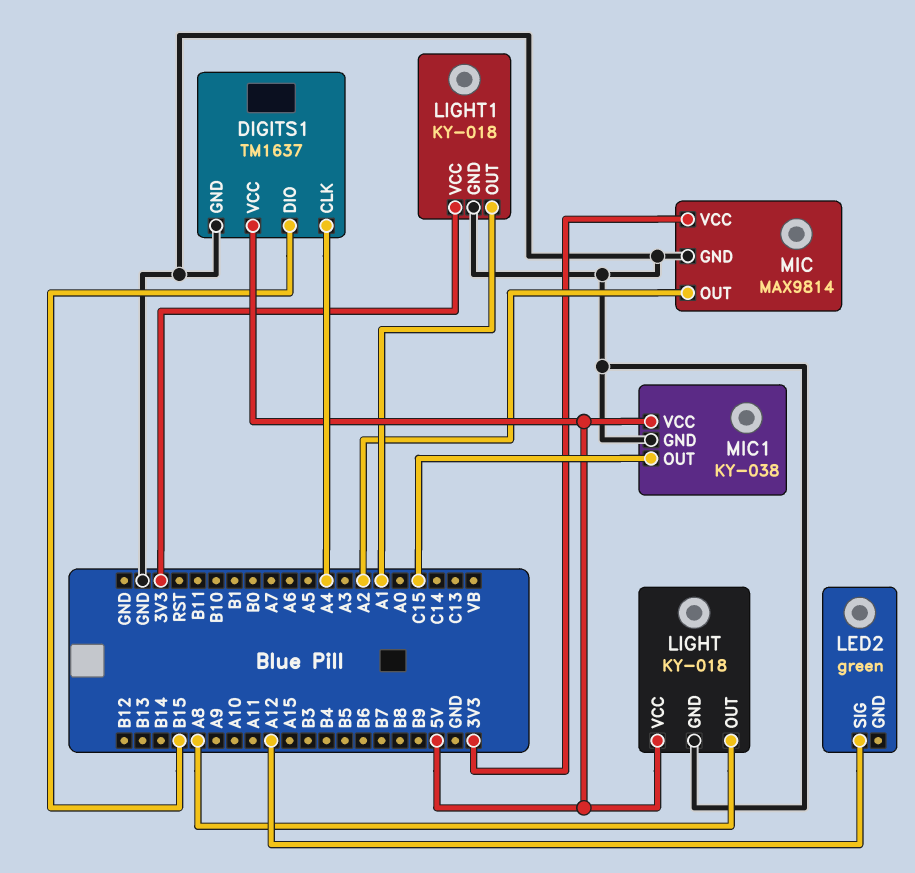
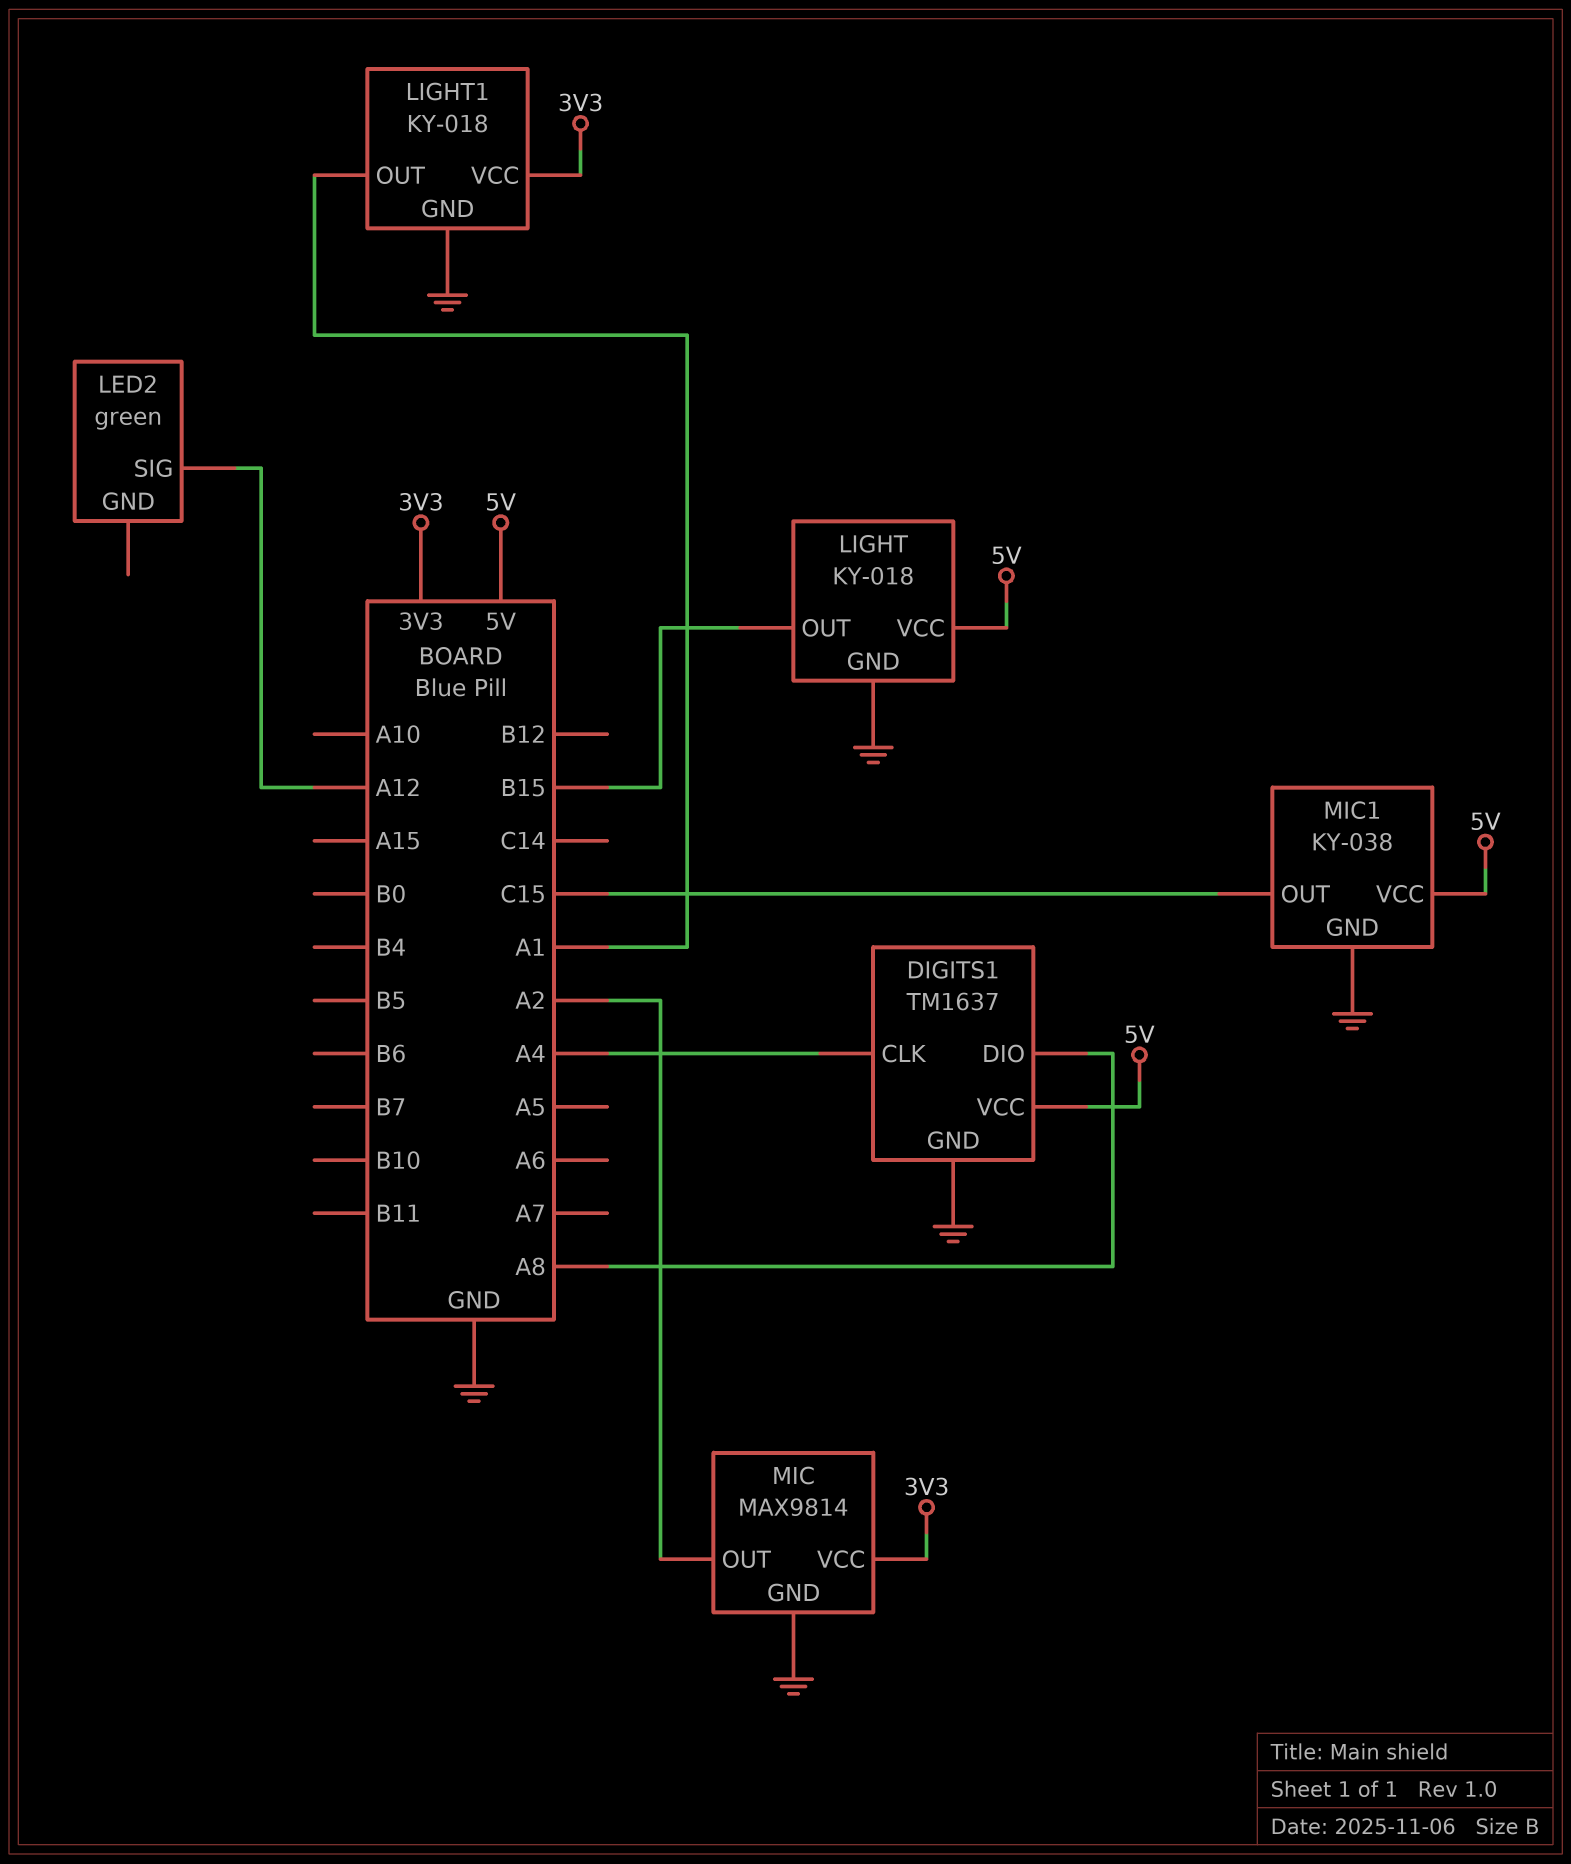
DIGITS1 pin DIO: B15 -> A8
LIGHT pin OUT: A8 -> B15

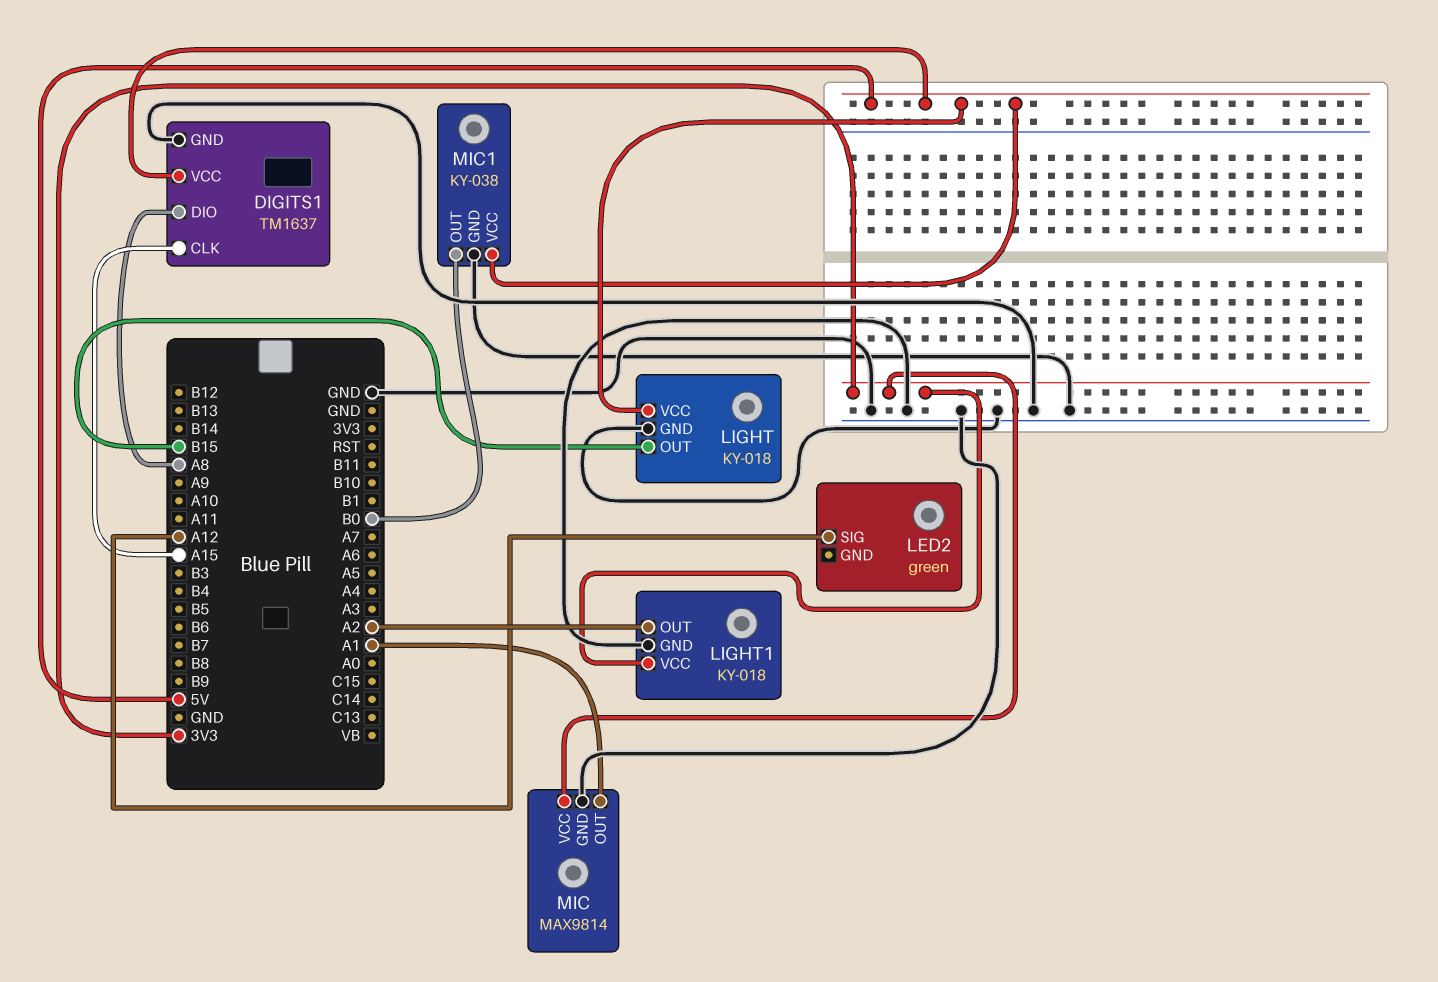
DIGITS1 pin CLK: A4 -> A15
LIGHT1 pin OUT: A1 -> A2
MIC pin OUT: A2 -> A1
MIC1 pin OUT: C15 -> B0

